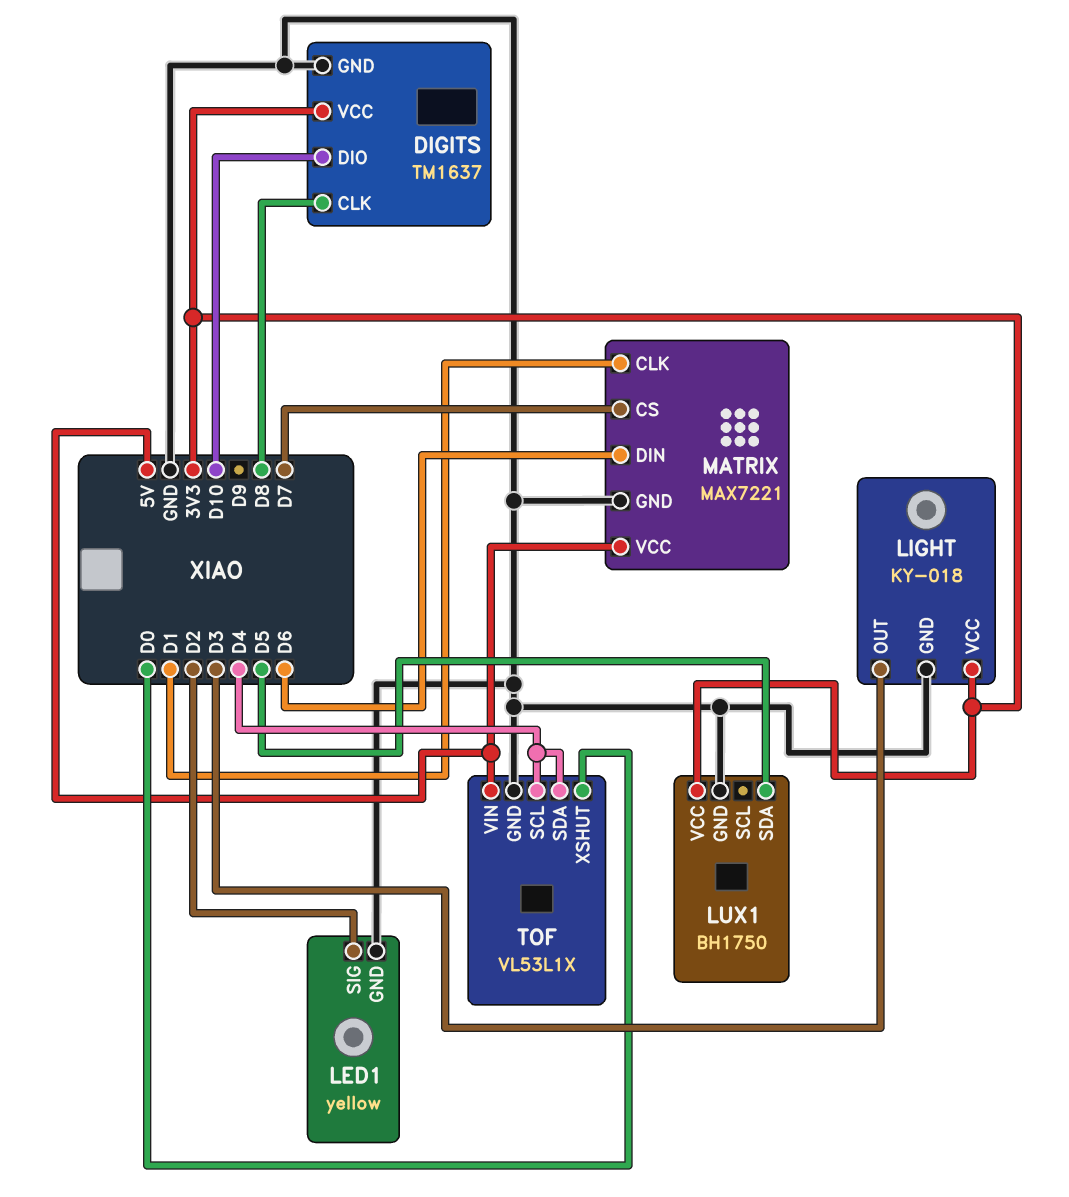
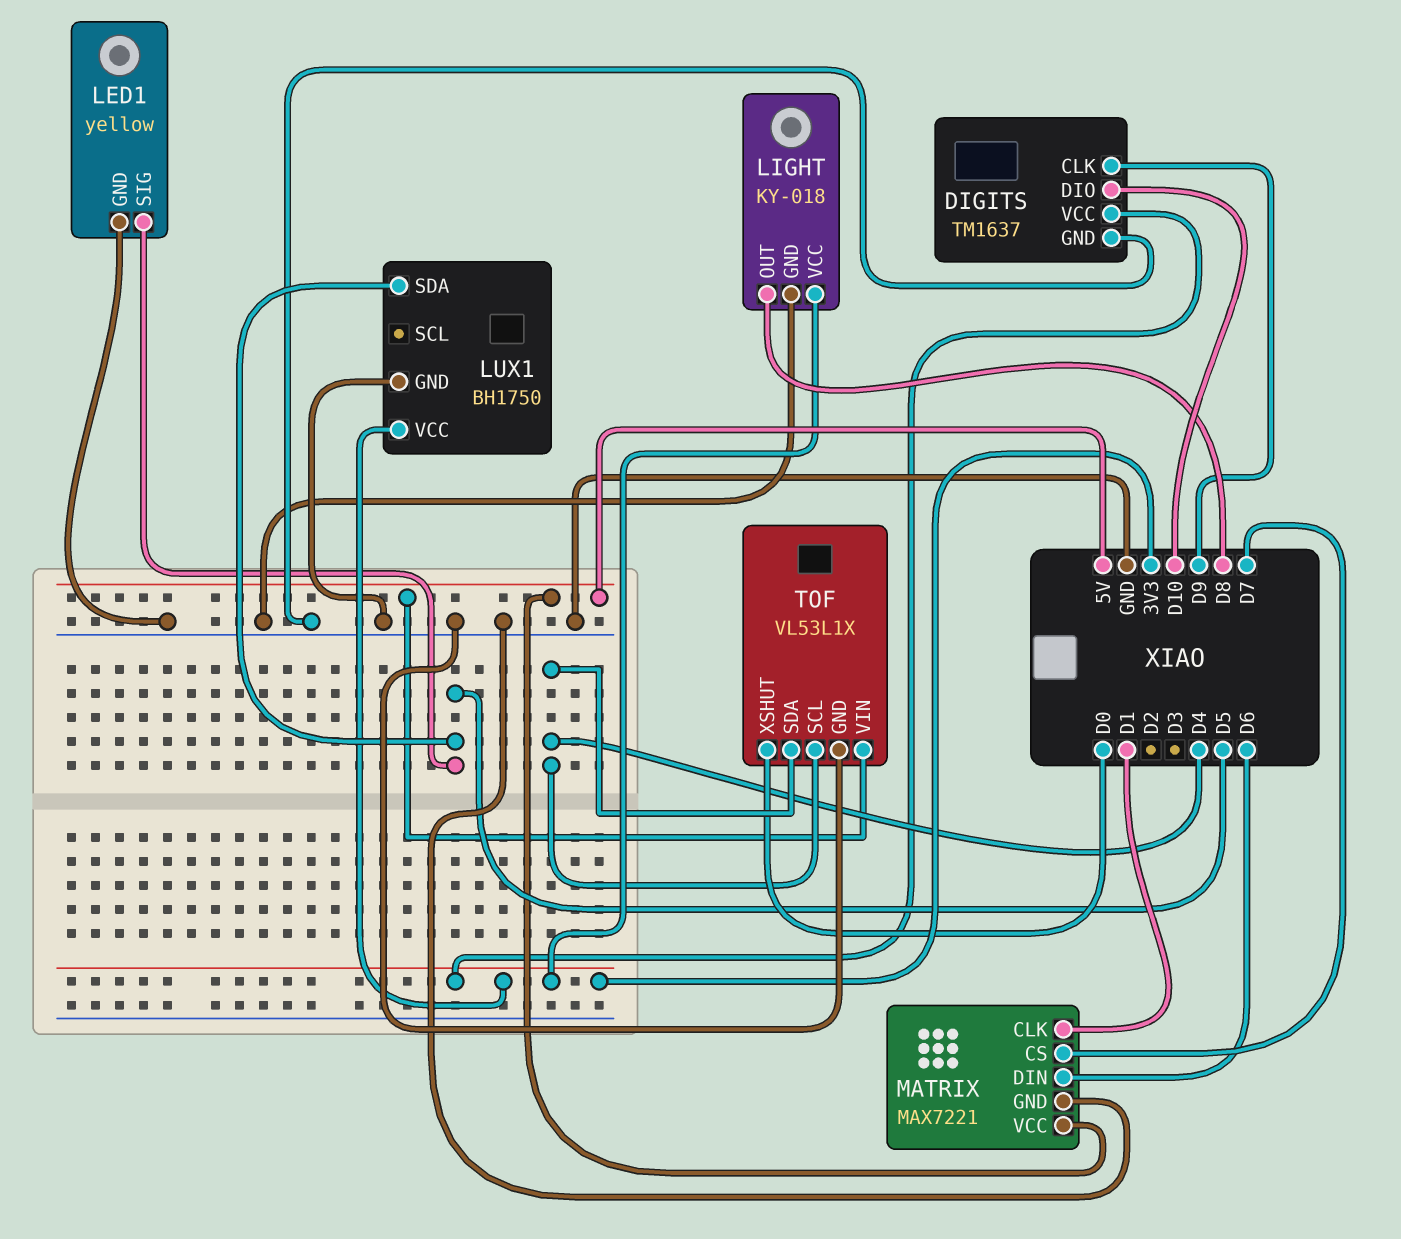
DIGITS pin CLK: D8 -> D9
LED1 pin SIG: D2 -> D5
LIGHT pin OUT: D3 -> D8

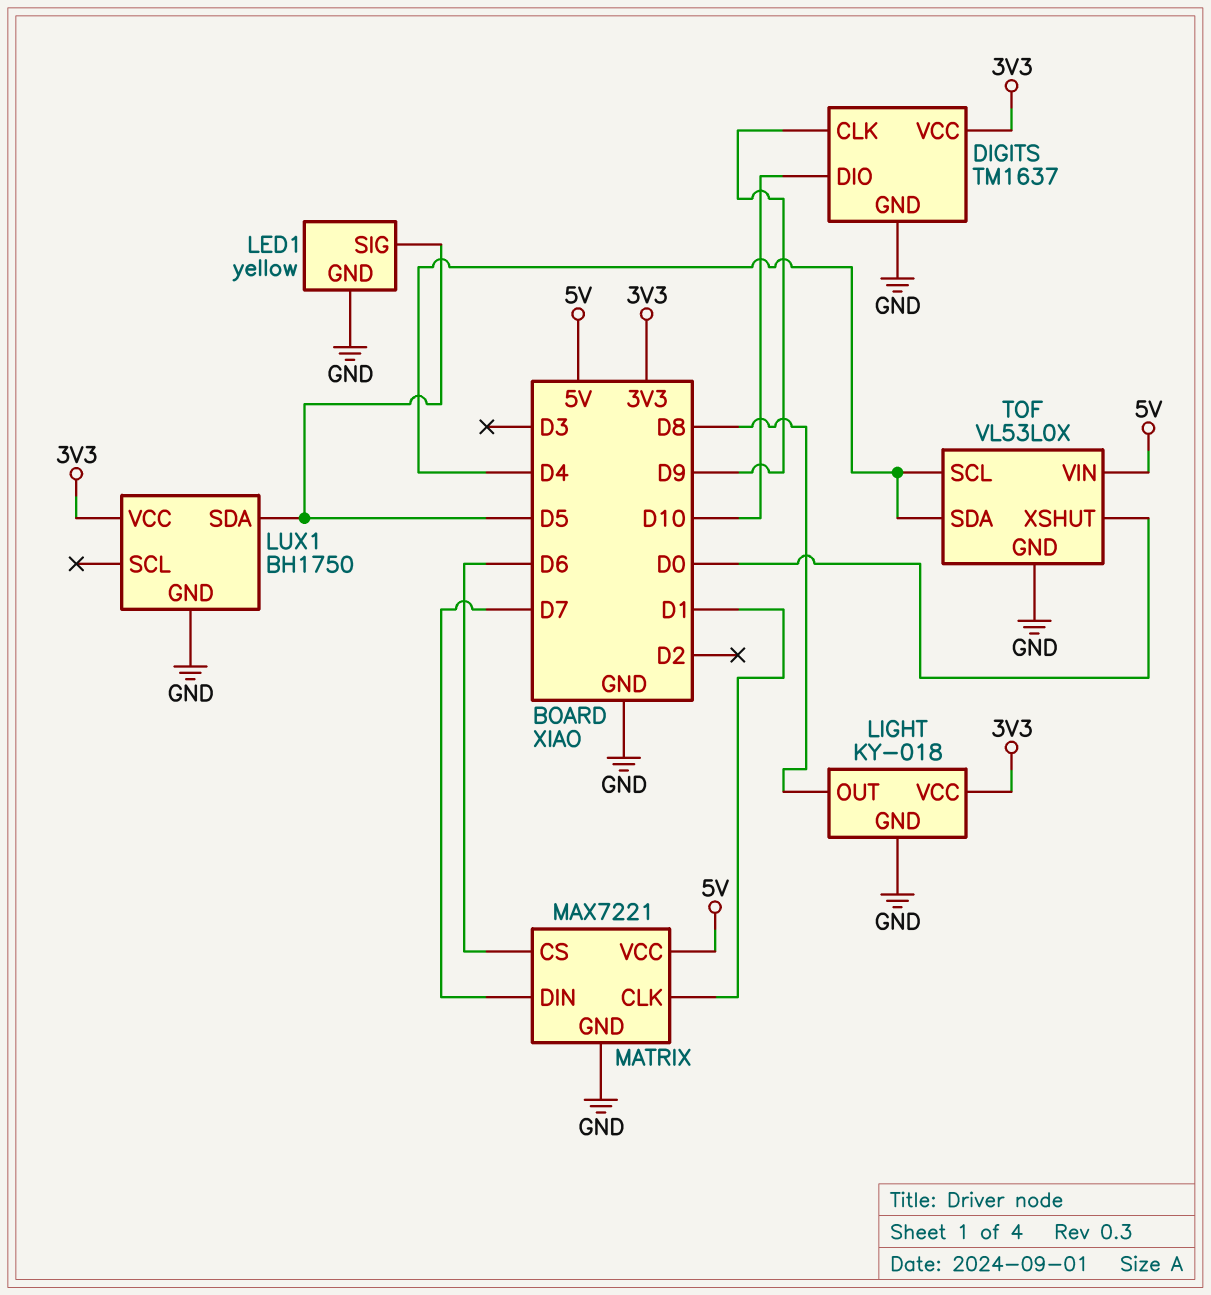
MATRIX pin CS: D7 -> D6
MATRIX pin DIN: D6 -> D7
TOF: VL53L1X -> VL53L0X

